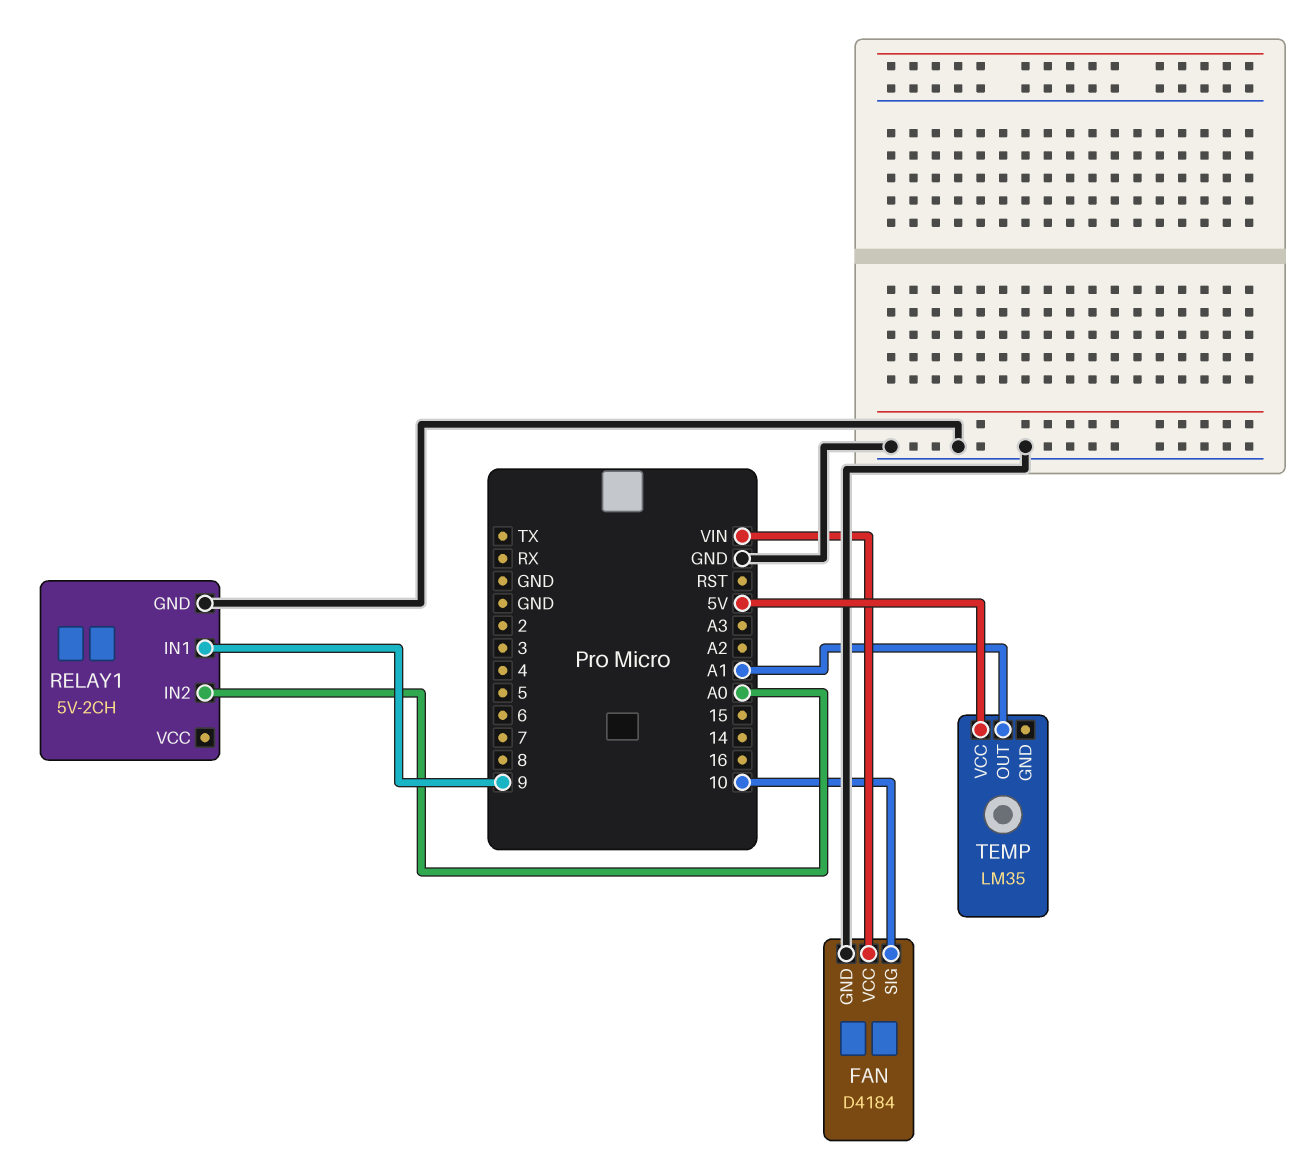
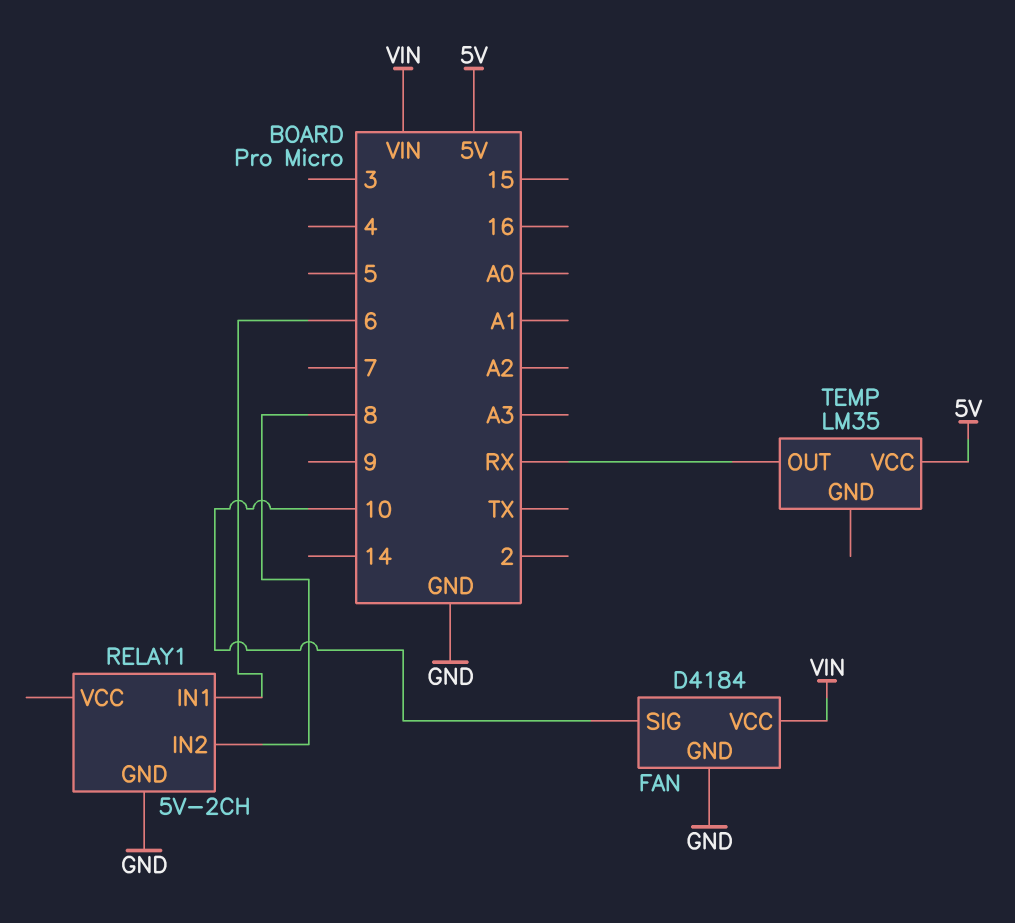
RELAY1 pin IN1: 9 -> 6
RELAY1 pin IN2: A0 -> 8
TEMP pin OUT: A1 -> RX

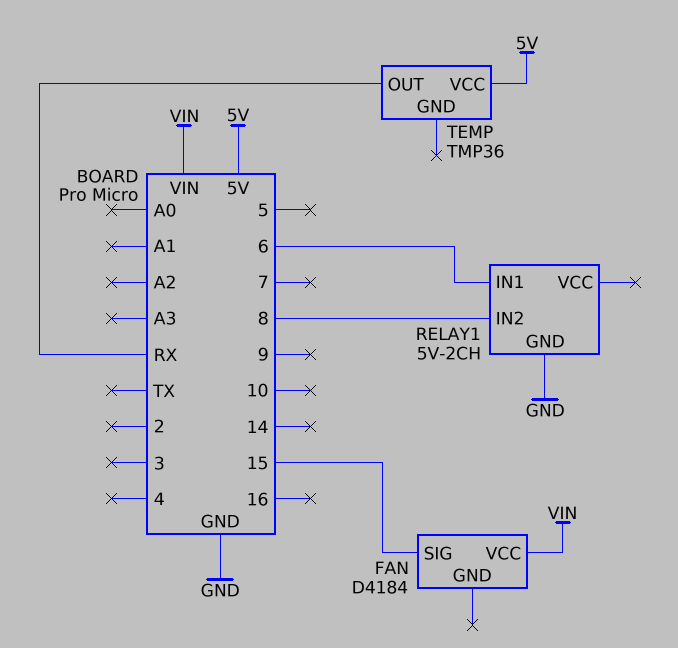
FAN pin GND: GND -> none
FAN pin SIG: 10 -> 15
TEMP: LM35 -> TMP36

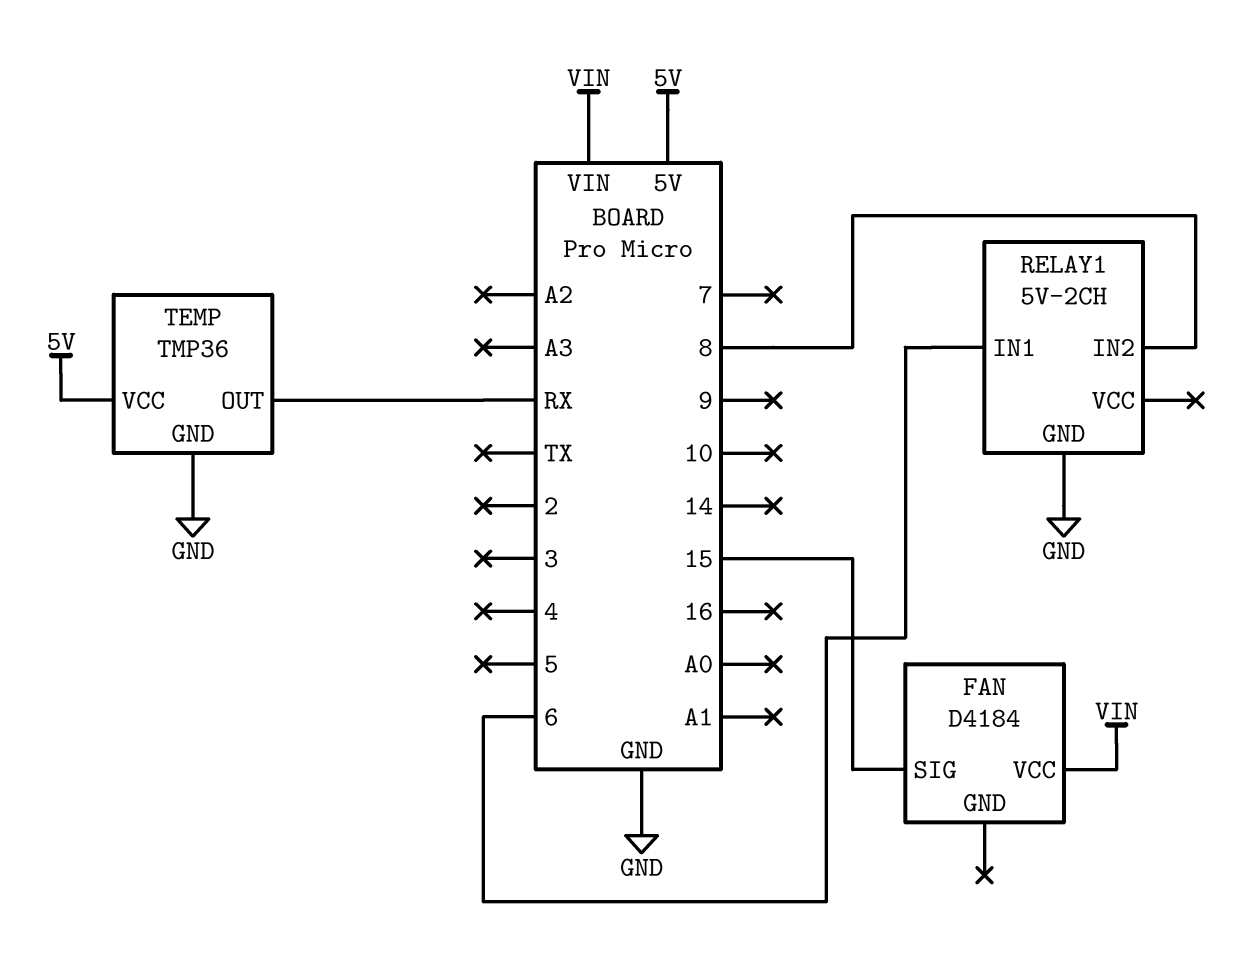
TEMP pin GND: none -> GND

